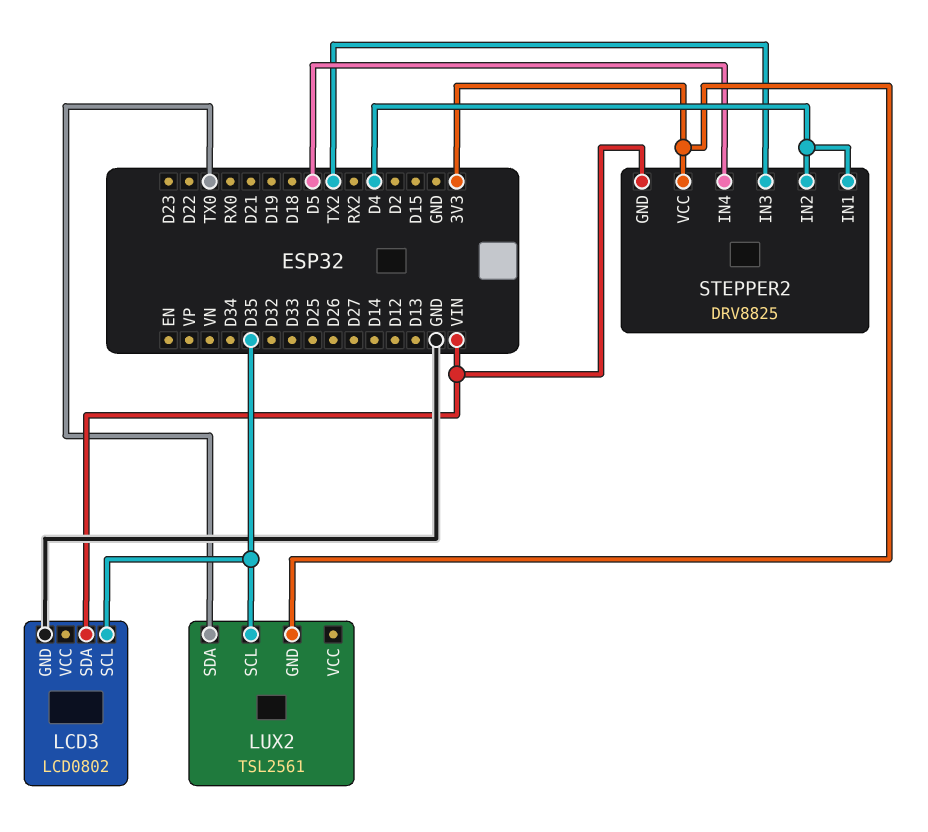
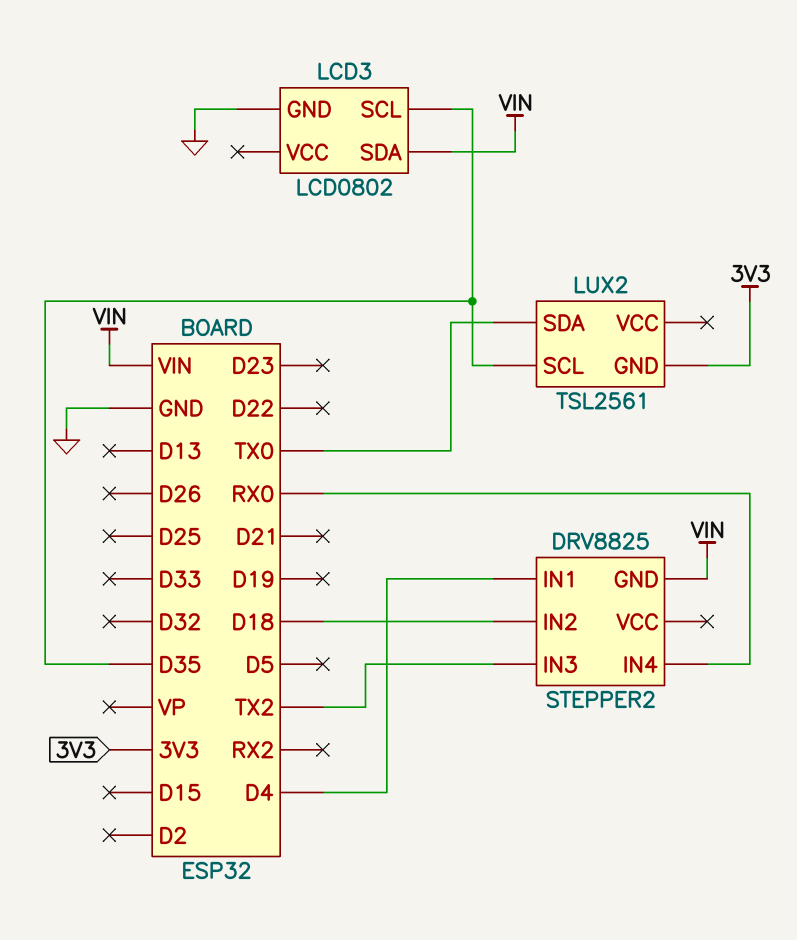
STEPPER2 pin IN2: D4 -> D18
STEPPER2 pin IN4: D5 -> RX0
STEPPER2 pin VCC: 3V3 -> none

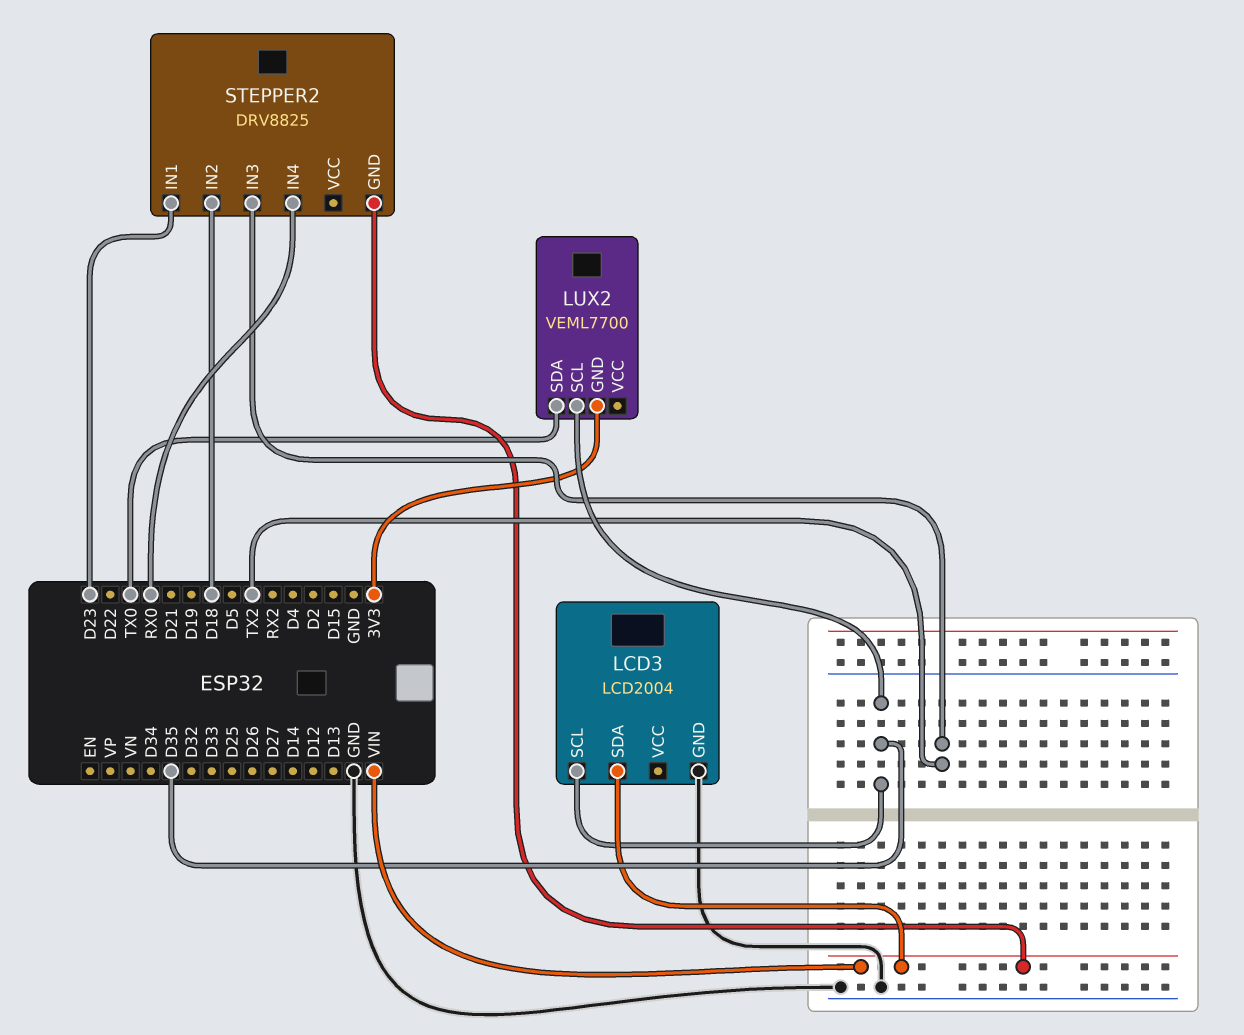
LCD3: LCD0802 -> LCD2004
LUX2: TSL2561 -> VEML7700
STEPPER2 pin IN1: D4 -> D23

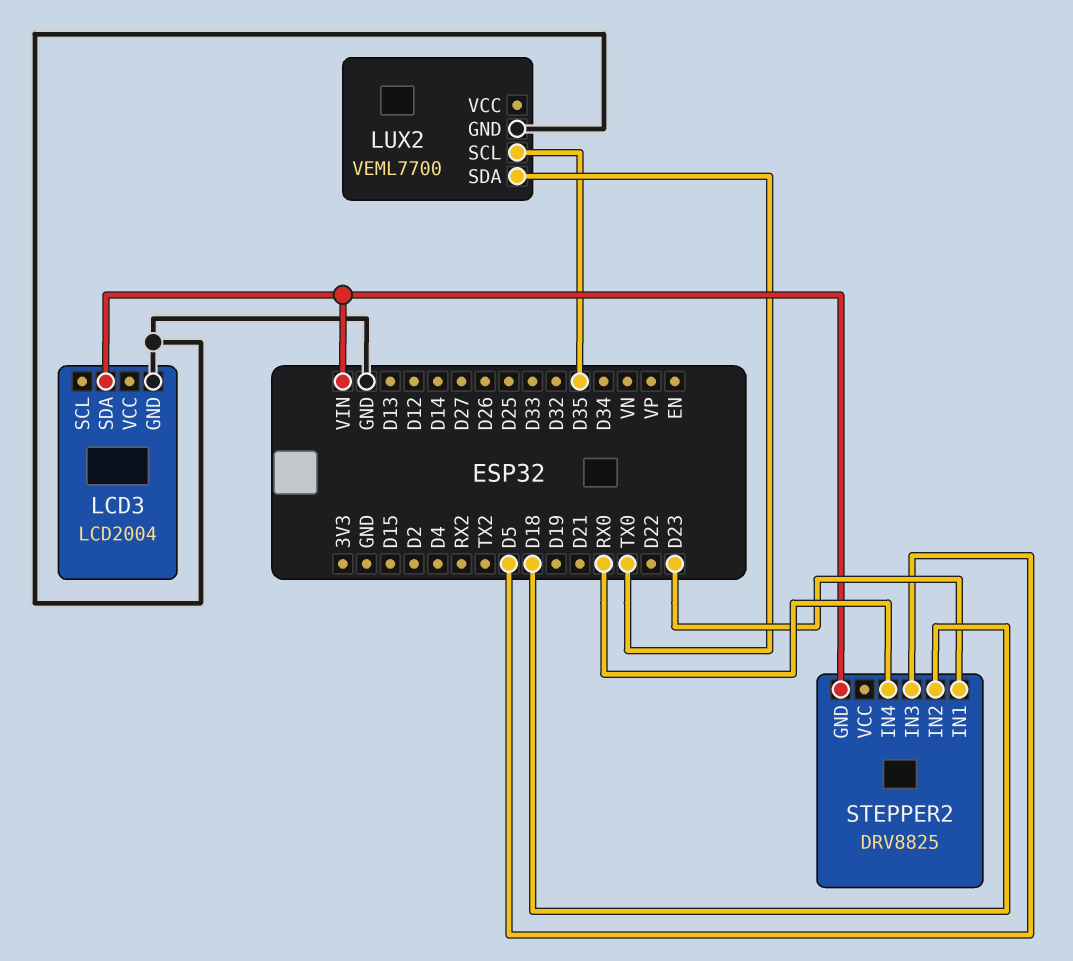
LCD3 pin SCL: D35 -> none
LUX2 pin GND: 3V3 -> GND
STEPPER2 pin IN3: TX2 -> D5

